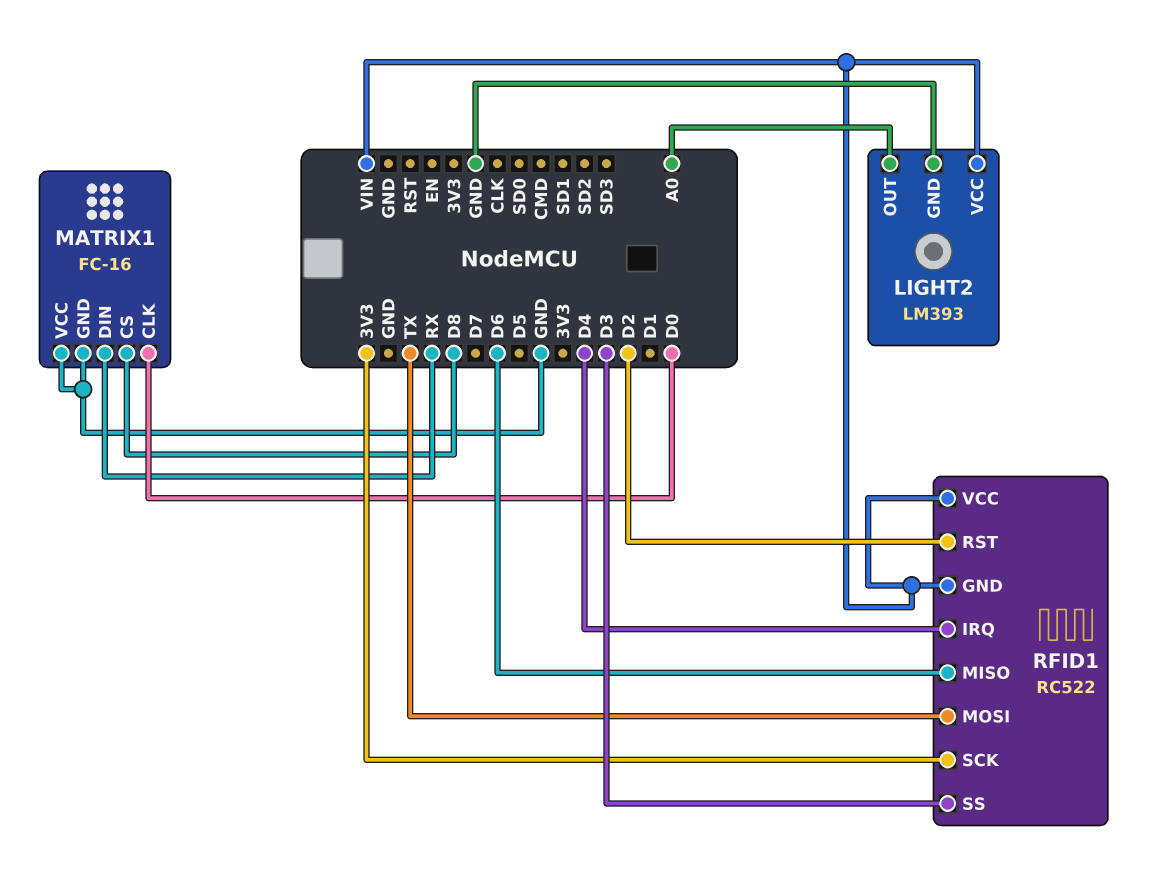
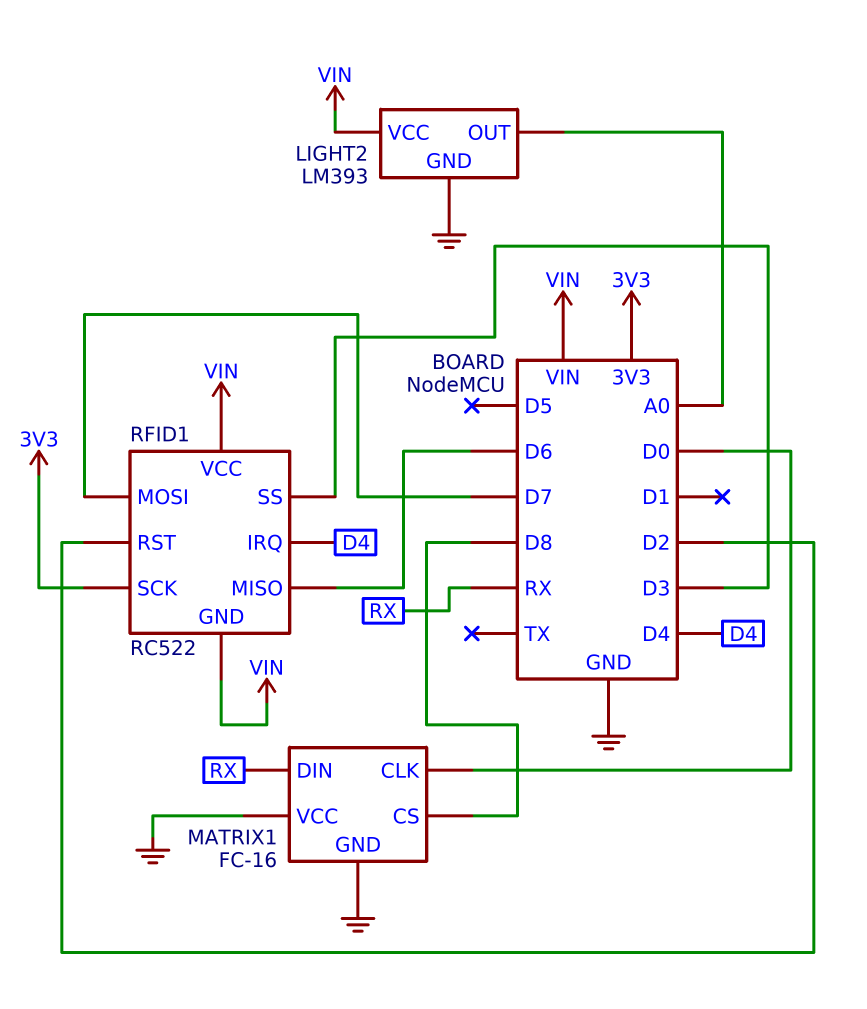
RFID1 pin MOSI: TX -> D7

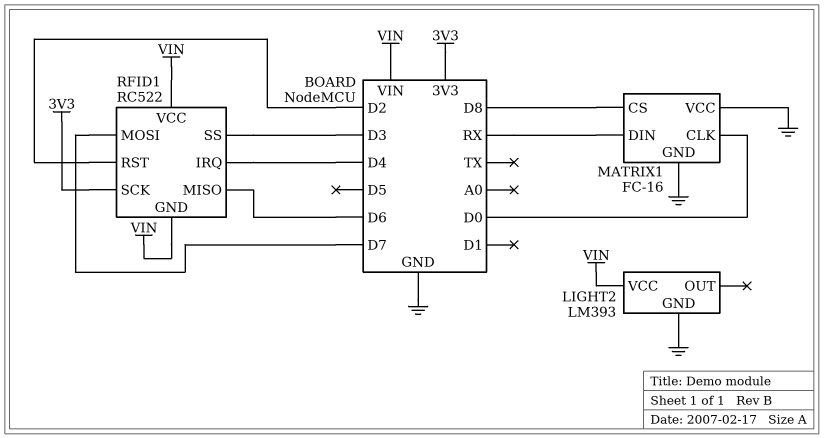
LIGHT2 pin OUT: A0 -> none

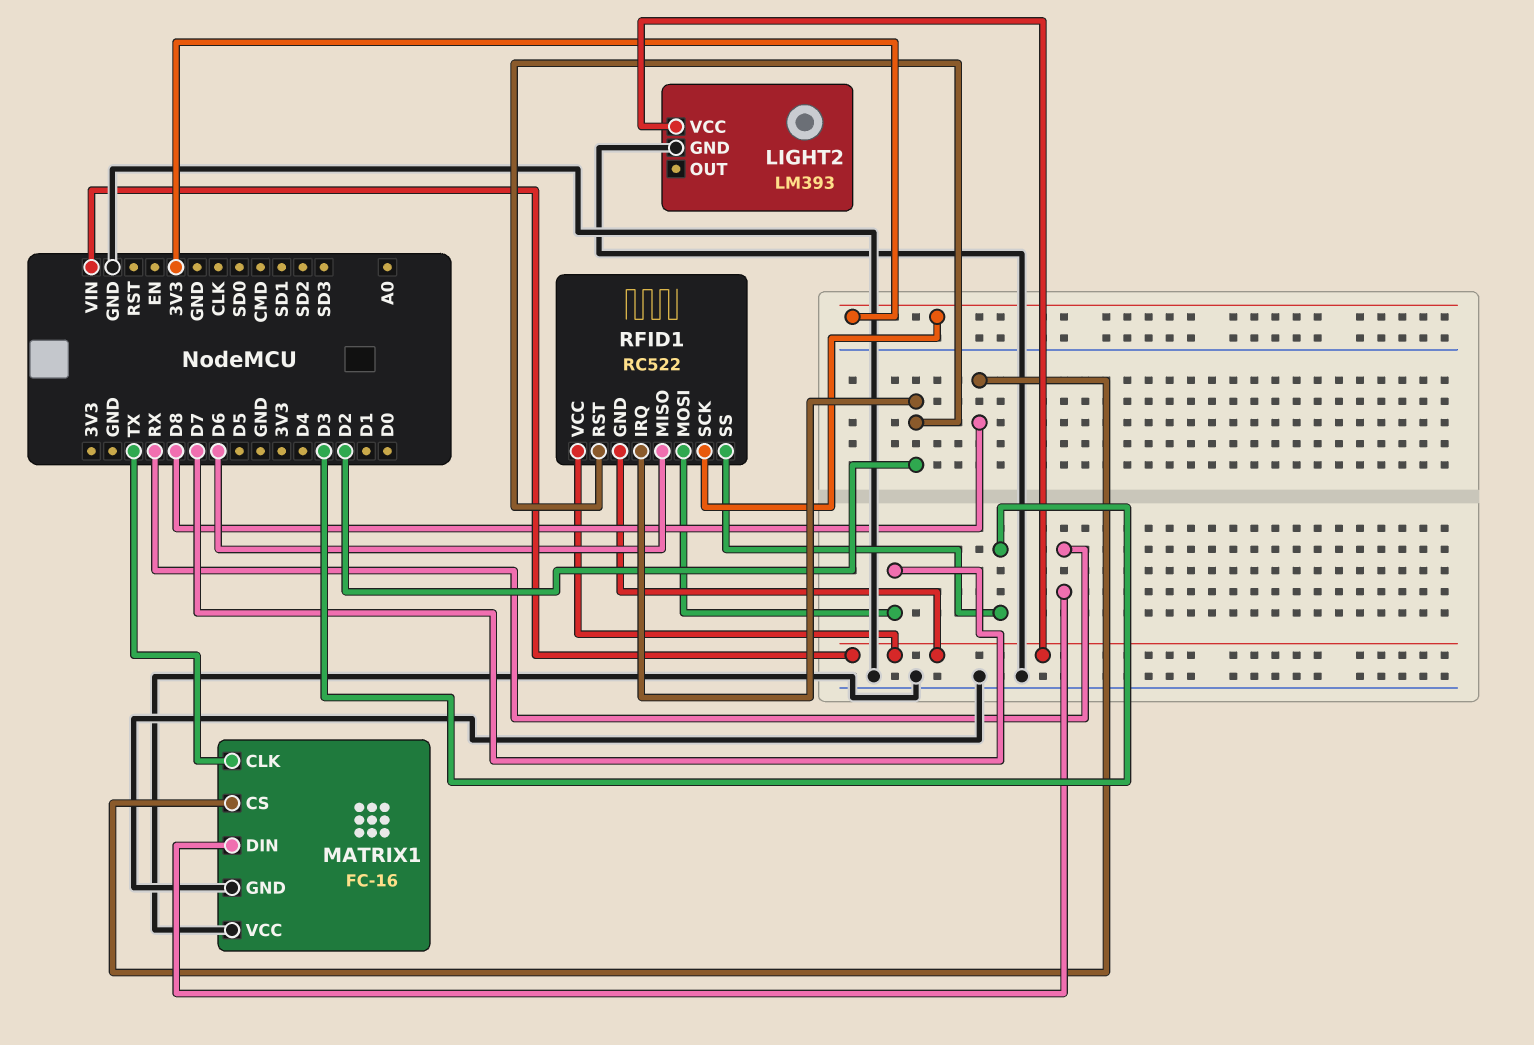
MATRIX1 pin CLK: D0 -> TX
RFID1 pin IRQ: D4 -> D2

